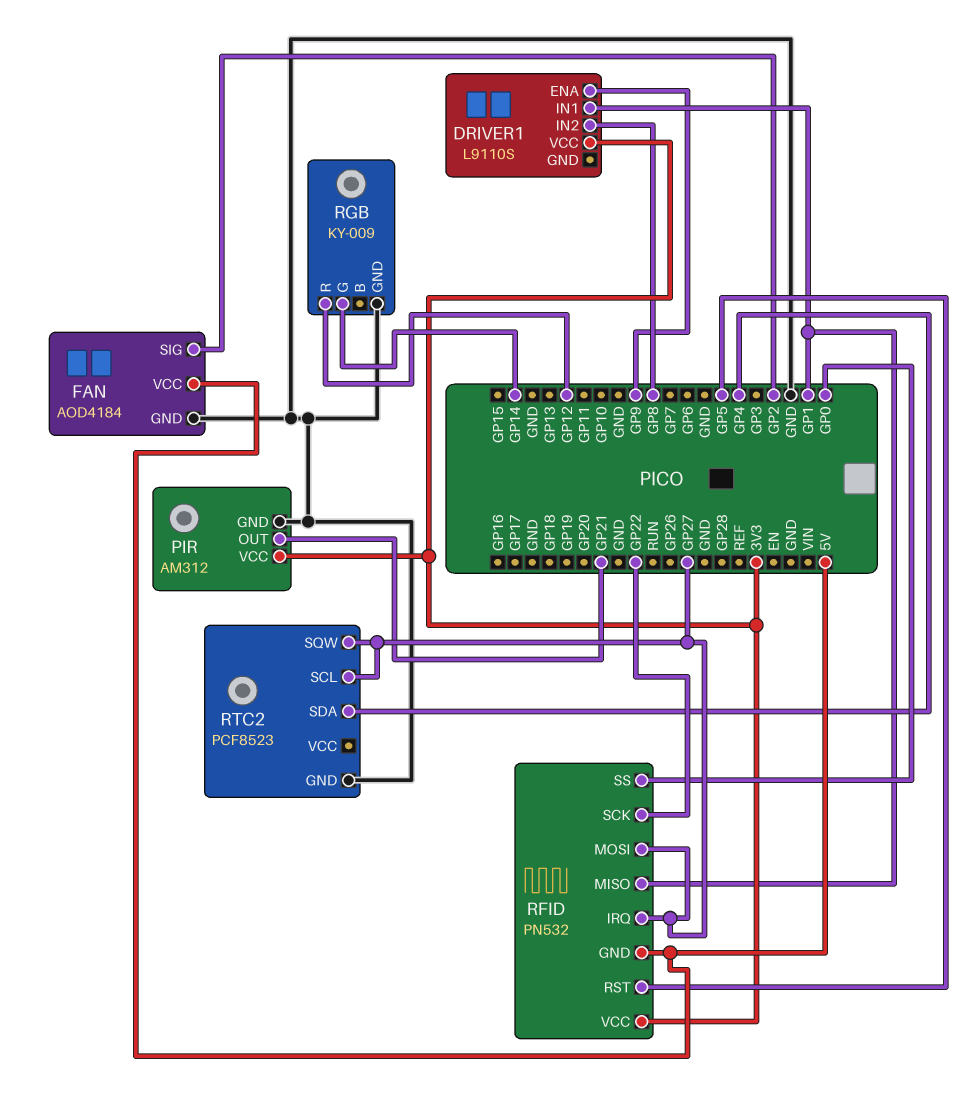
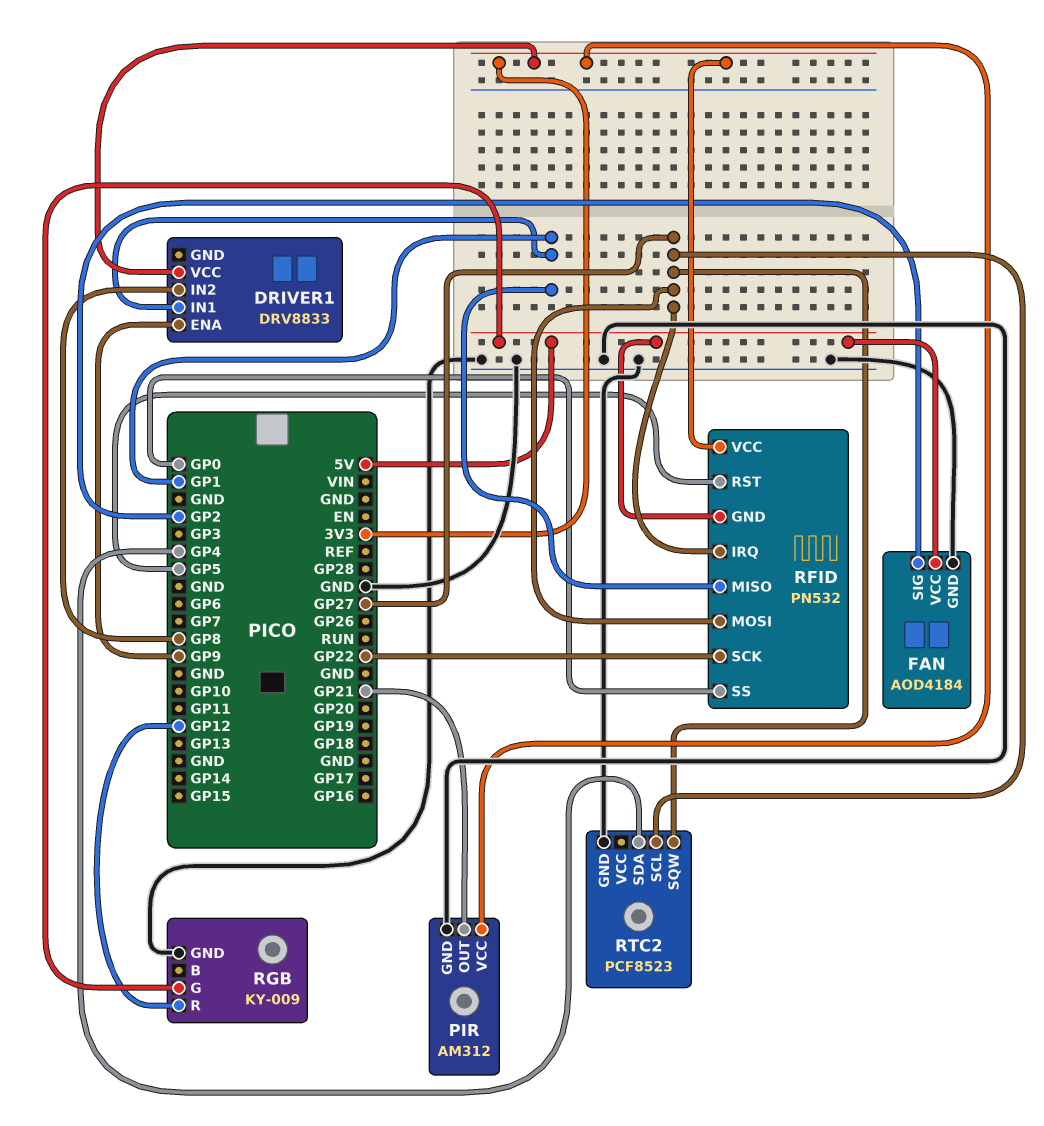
DRIVER1: L9110S -> DRV8833
RGB pin G: GP14 -> 5V

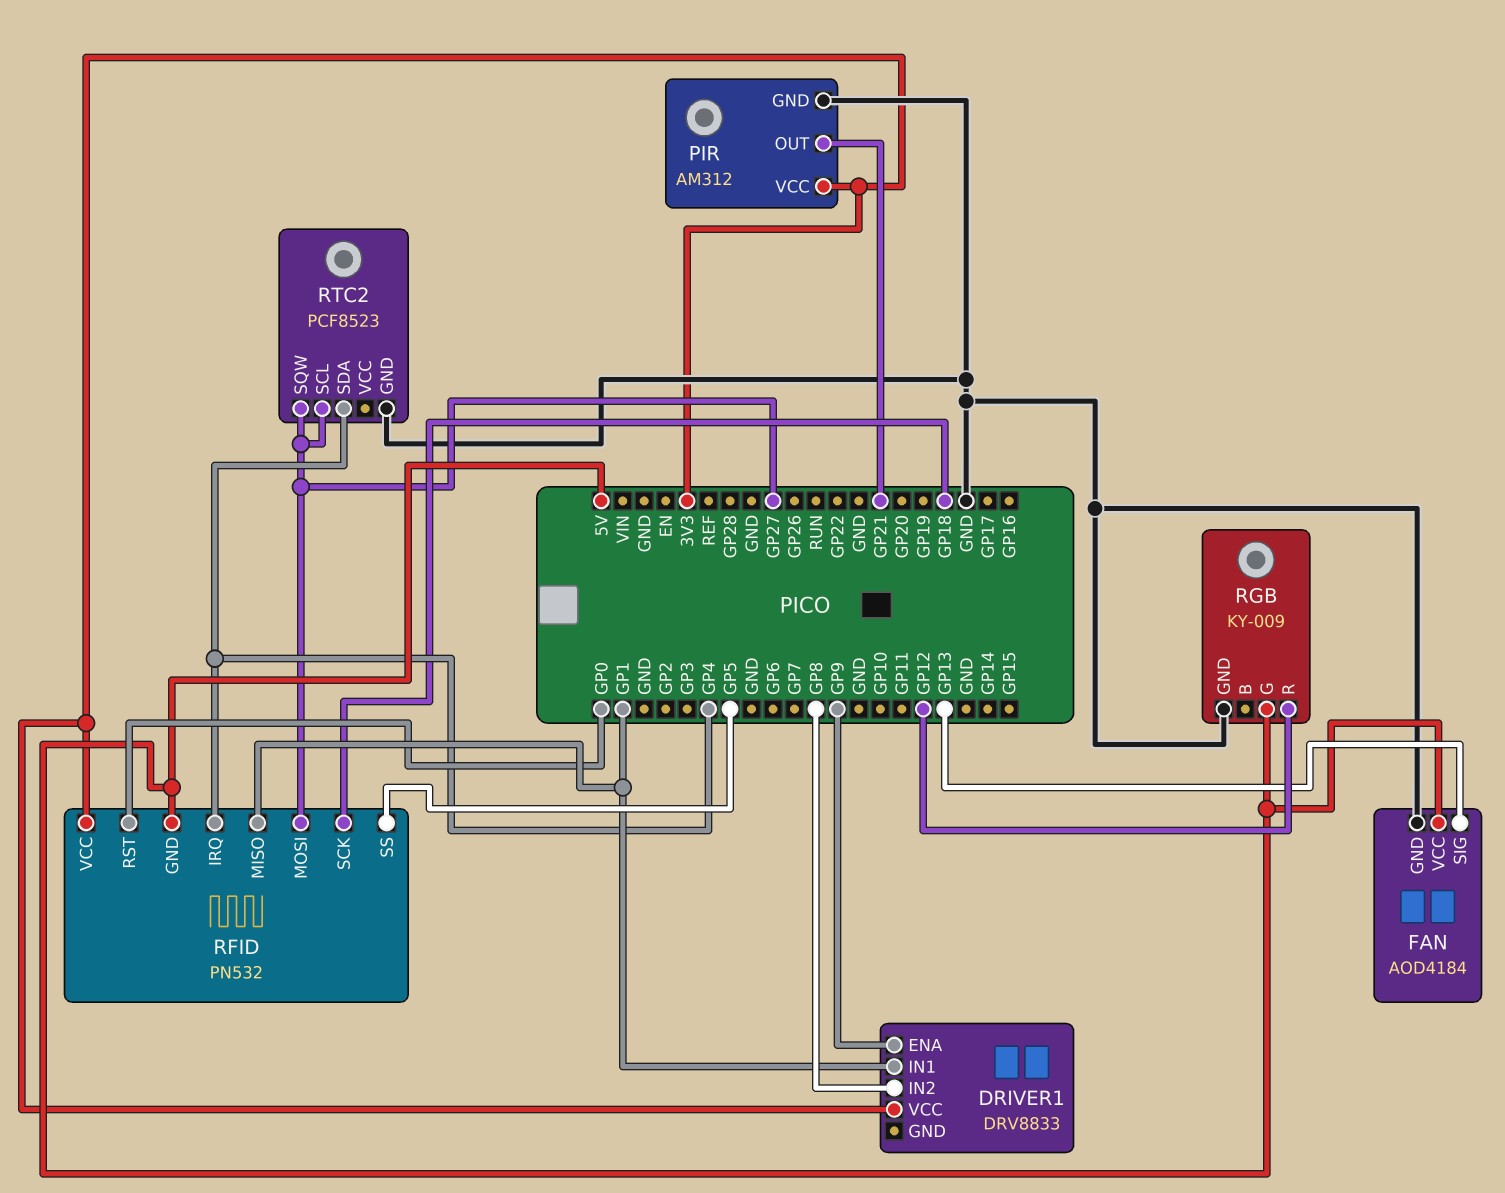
FAN pin SIG: GP2 -> GP13
RFID pin IRQ: GP27 -> GP4
RFID pin RST: GP5 -> GP0
RFID pin SCK: GP22 -> GP18
RFID pin SS: GP0 -> GP5

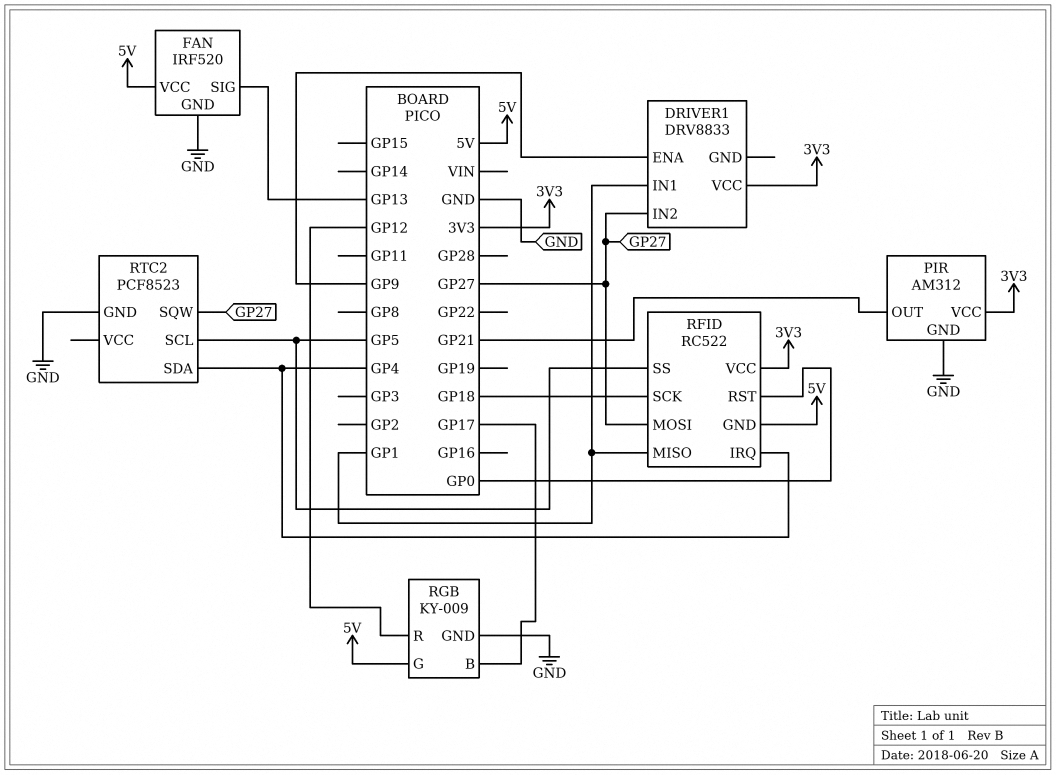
DRIVER1 pin IN2: GP8 -> GP27
FAN: AOD4184 -> IRF520
RFID: PN532 -> RC522
RGB pin B: none -> GP17
RTC2 pin SCL: GP27 -> GP5

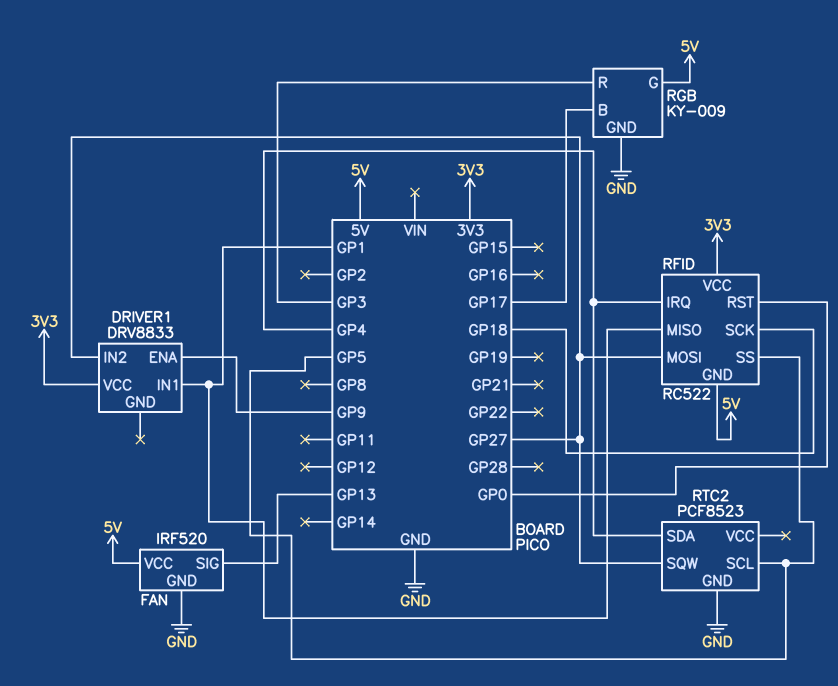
PIR: AM312 -> none
PIR pin GND: GND -> none
PIR pin OUT: GP21 -> none
PIR pin VCC: 3V3 -> none
RGB pin R: GP12 -> GP3

